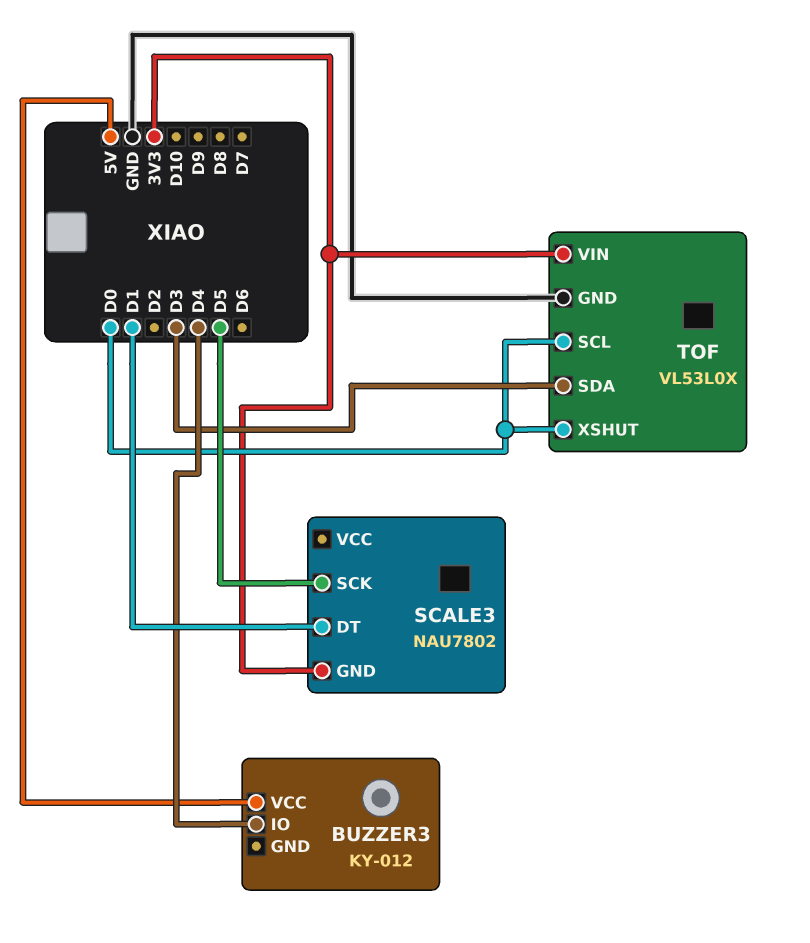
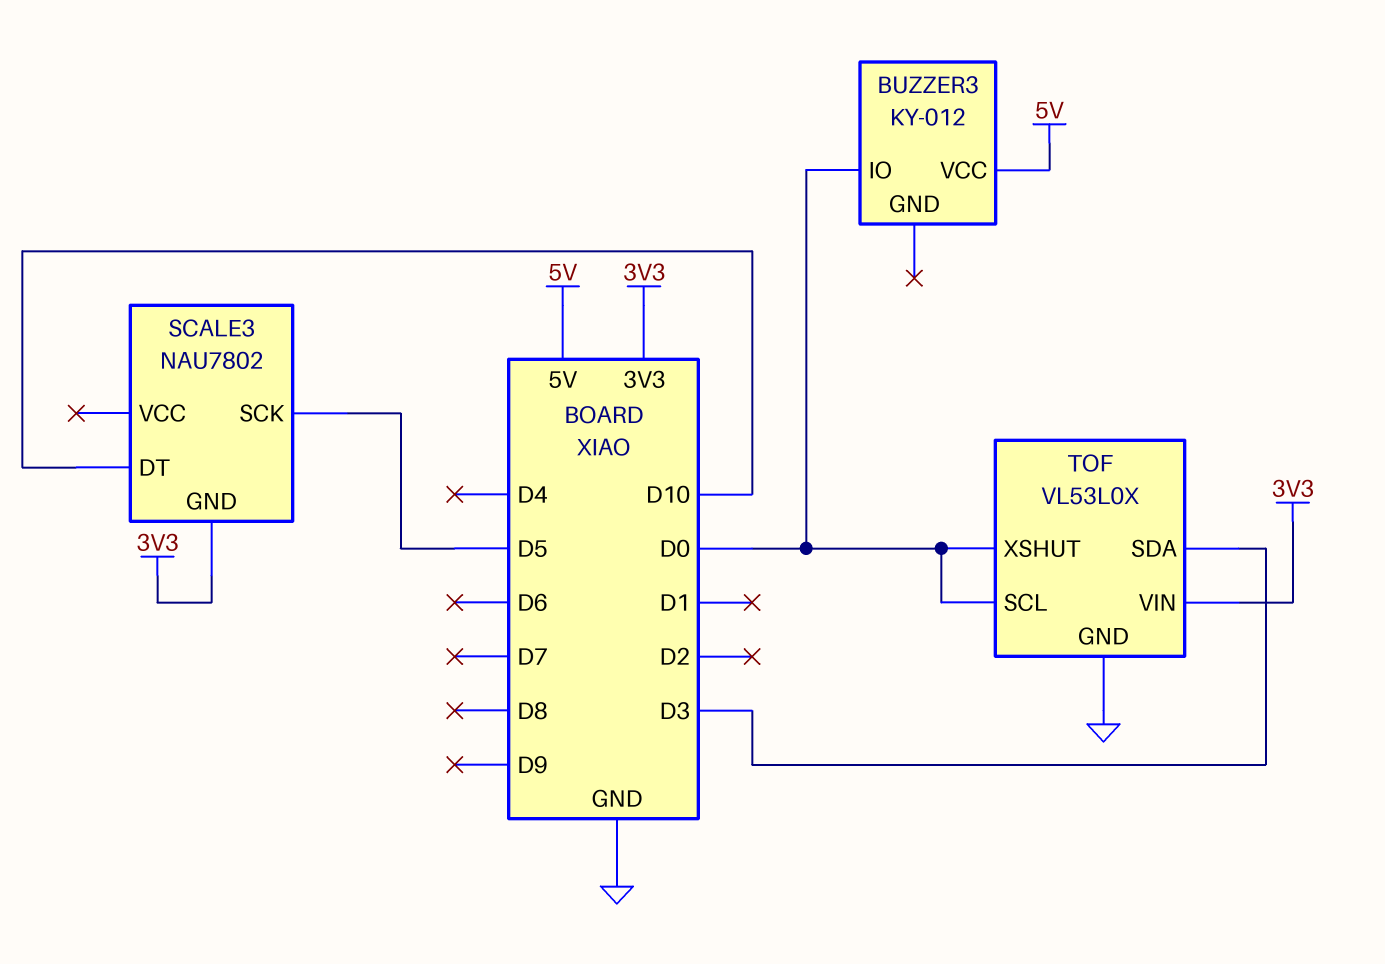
BUZZER3 pin IO: D4 -> D0
SCALE3 pin DT: D1 -> D10

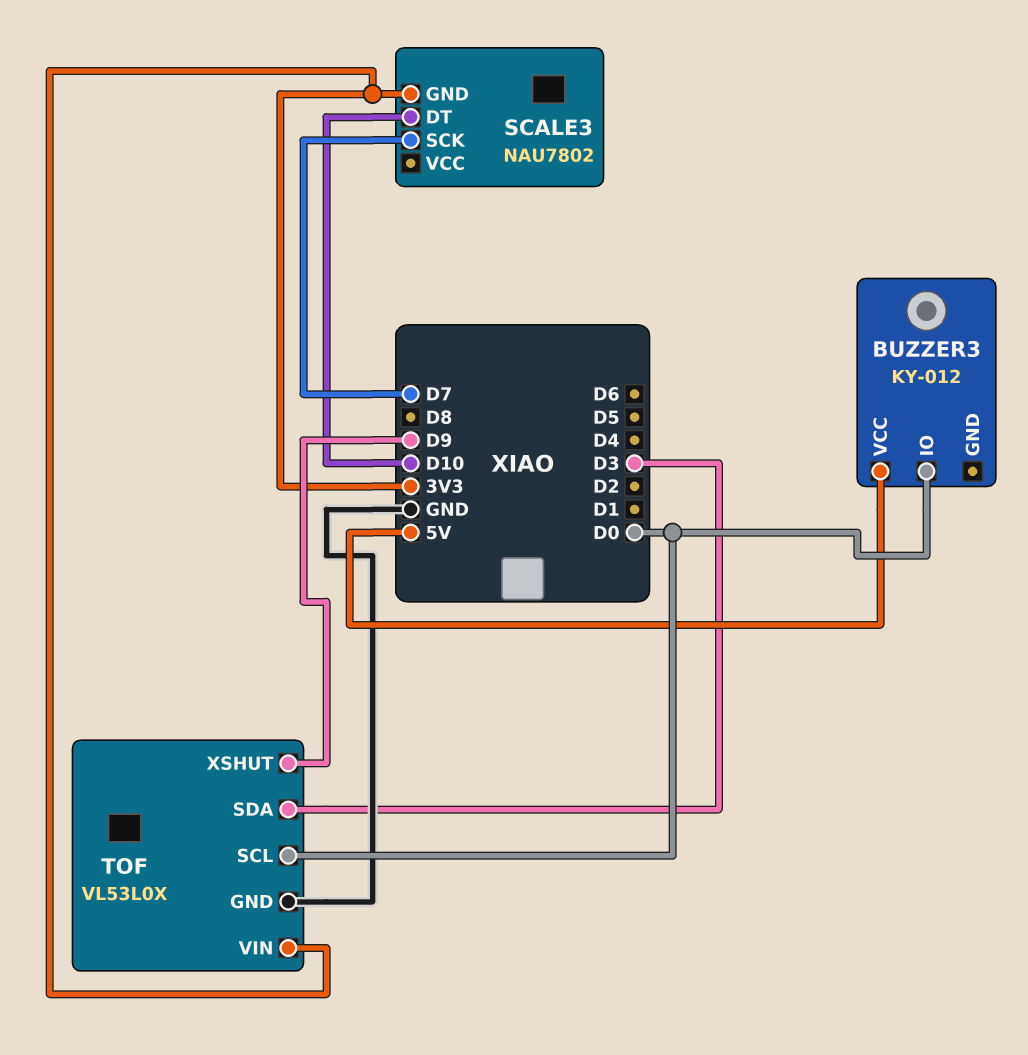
SCALE3 pin SCK: D5 -> D7
TOF pin XSHUT: D0 -> D9

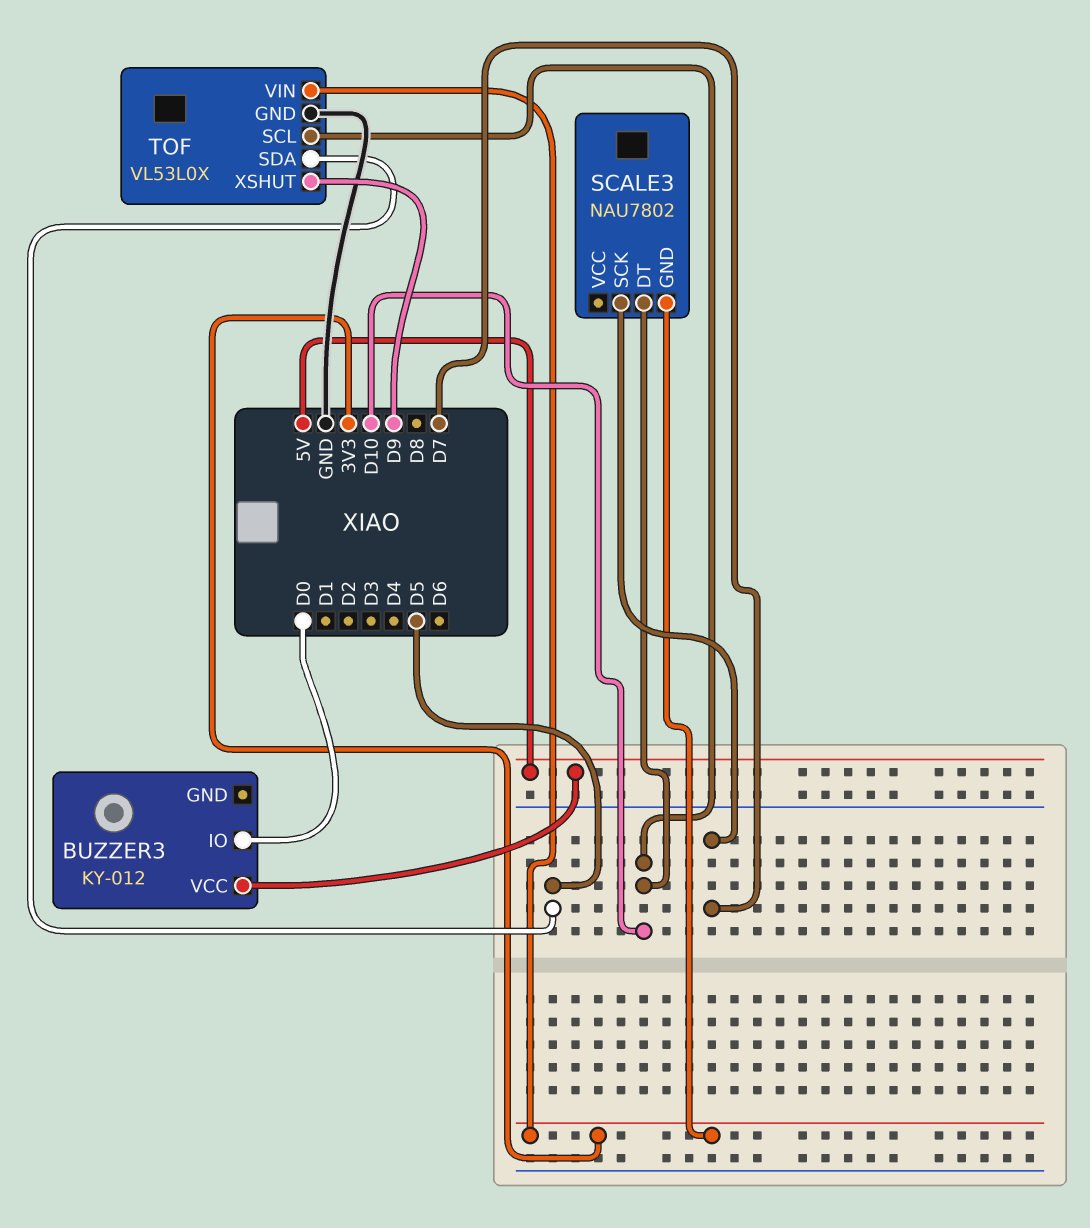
TOF pin SCL: D0 -> D10
TOF pin SDA: D3 -> D5

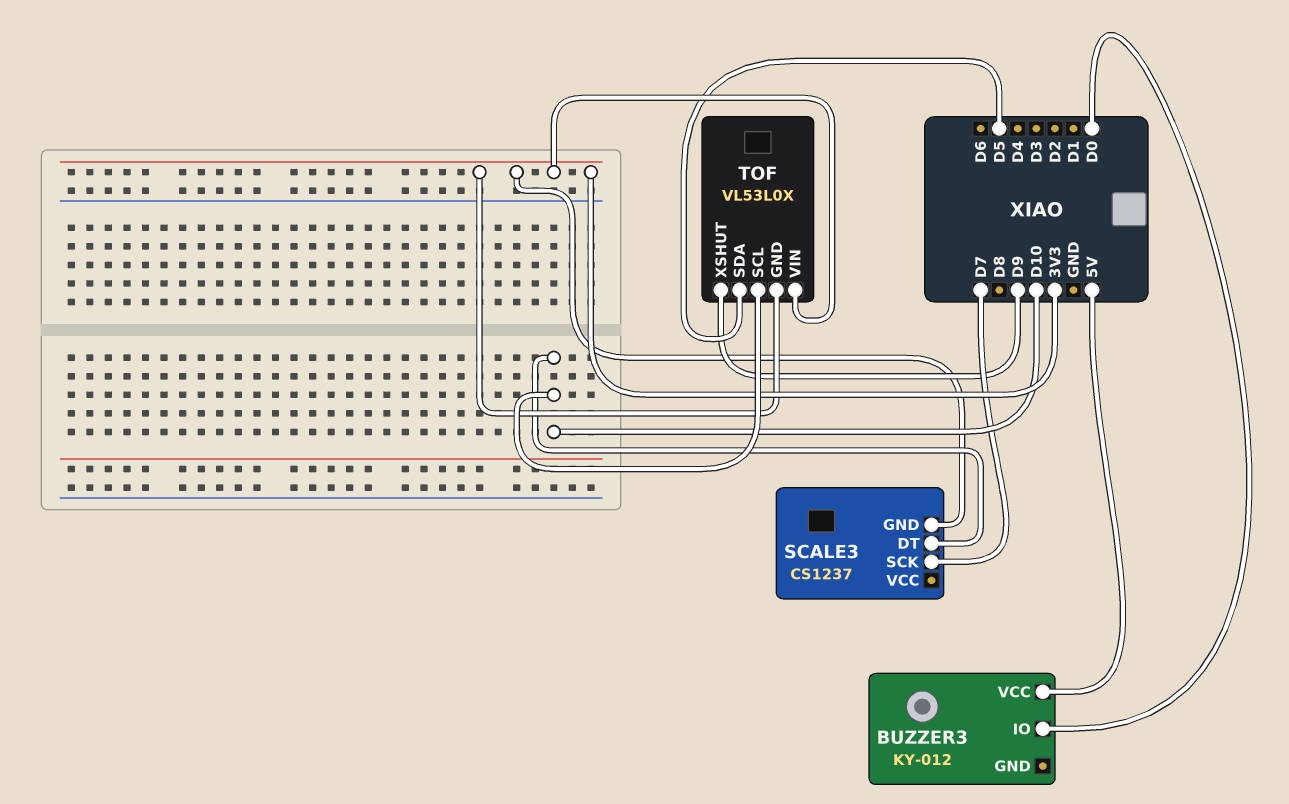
SCALE3: NAU7802 -> CS1237
TOF pin GND: GND -> 3V3

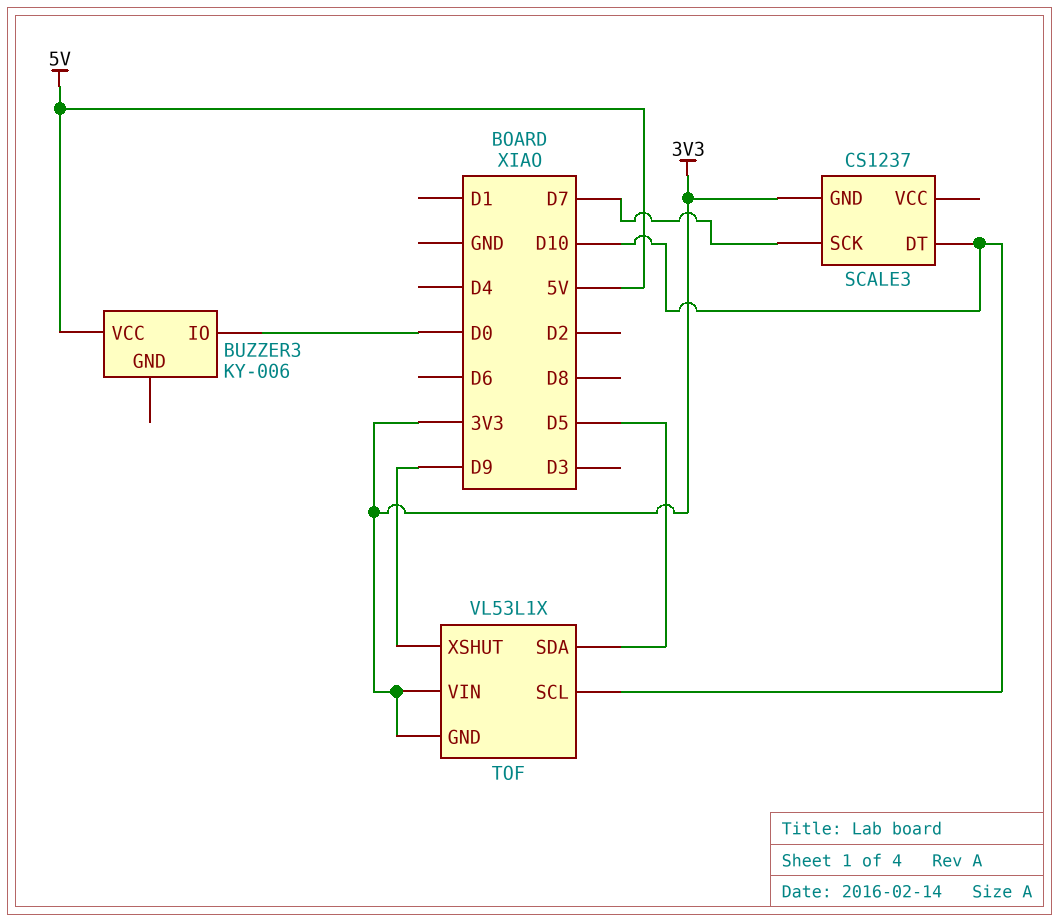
BUZZER3: KY-012 -> KY-006
TOF: VL53L0X -> VL53L1X

